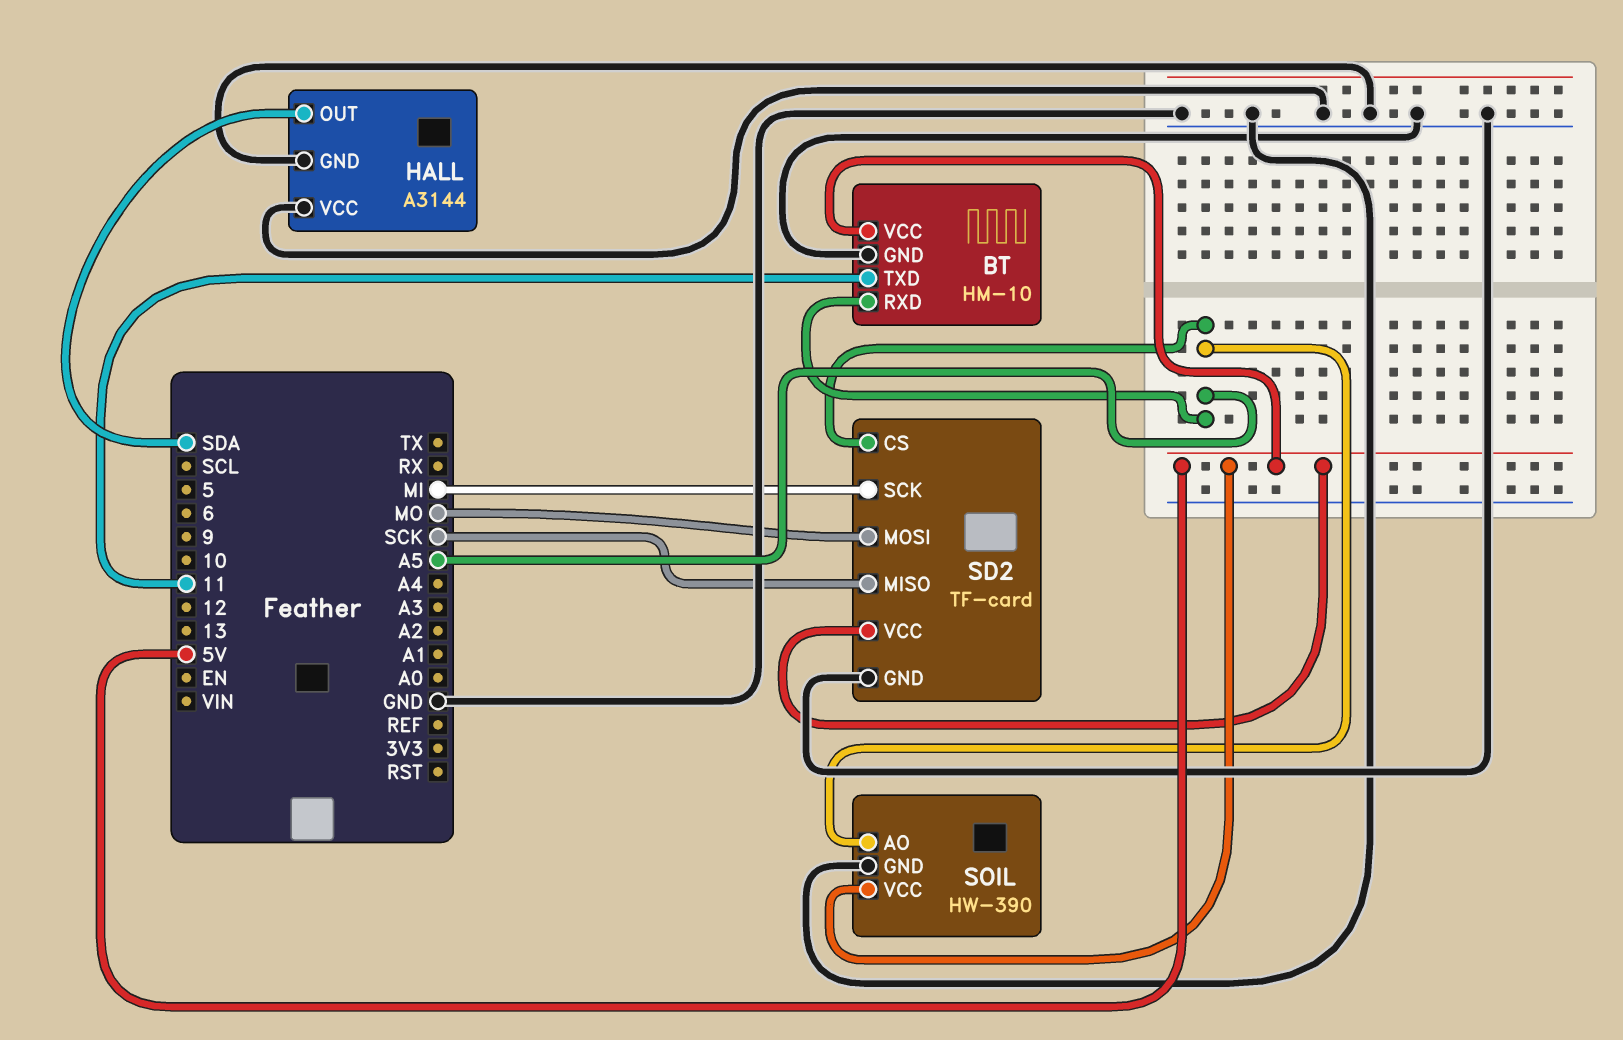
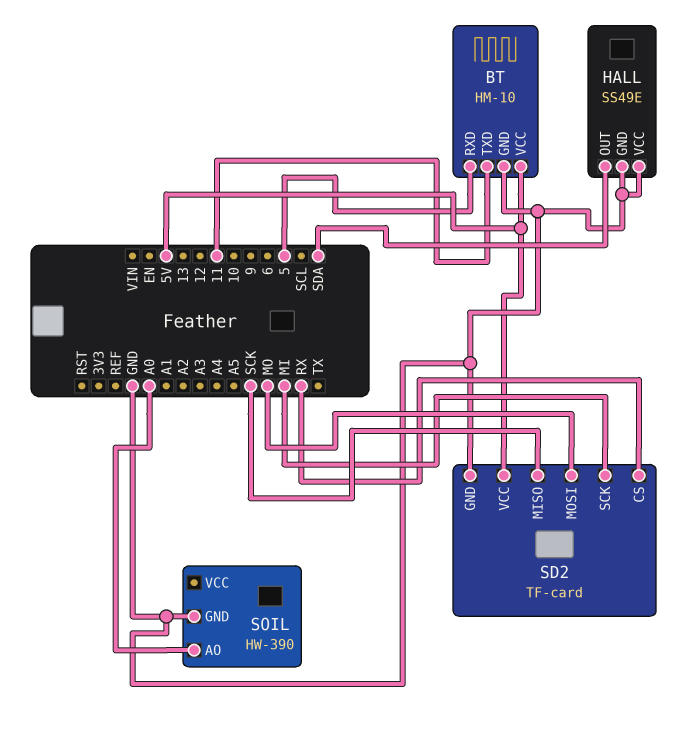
BT pin RXD: A5 -> 5
HALL: A3144 -> SS49E
SD2 pin CS: A5 -> RX
SOIL pin AO: A5 -> A0
SOIL pin VCC: 5V -> none

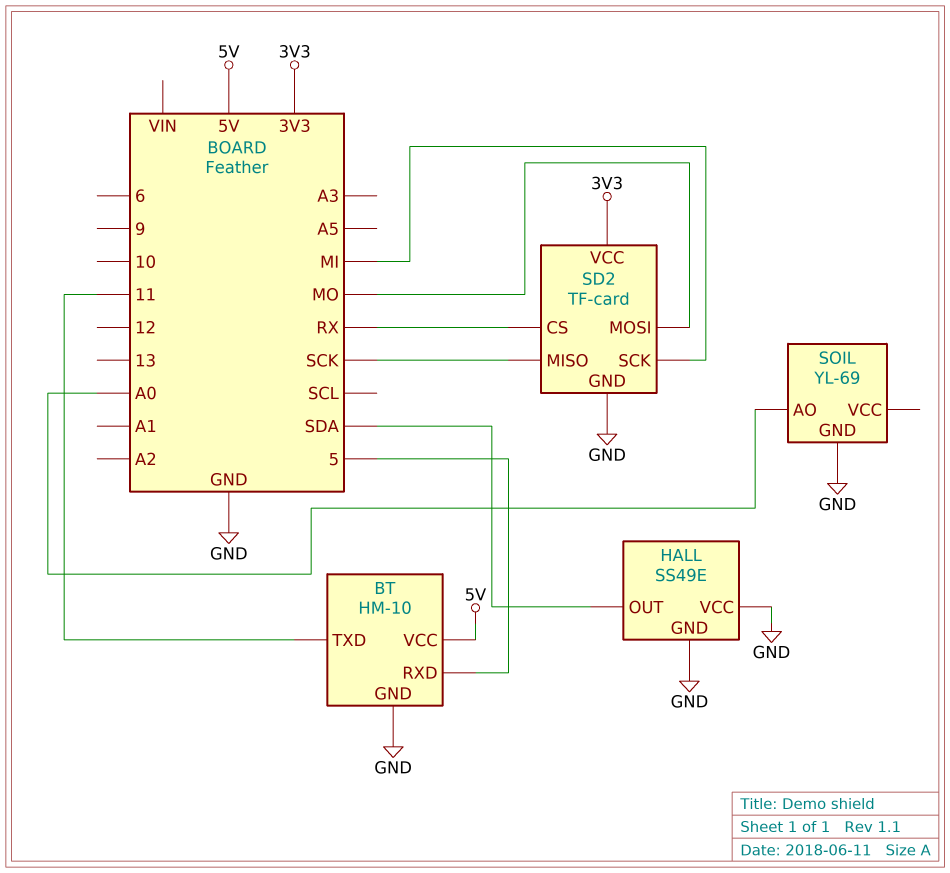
SD2 pin VCC: 5V -> 3V3
SOIL: HW-390 -> YL-69

